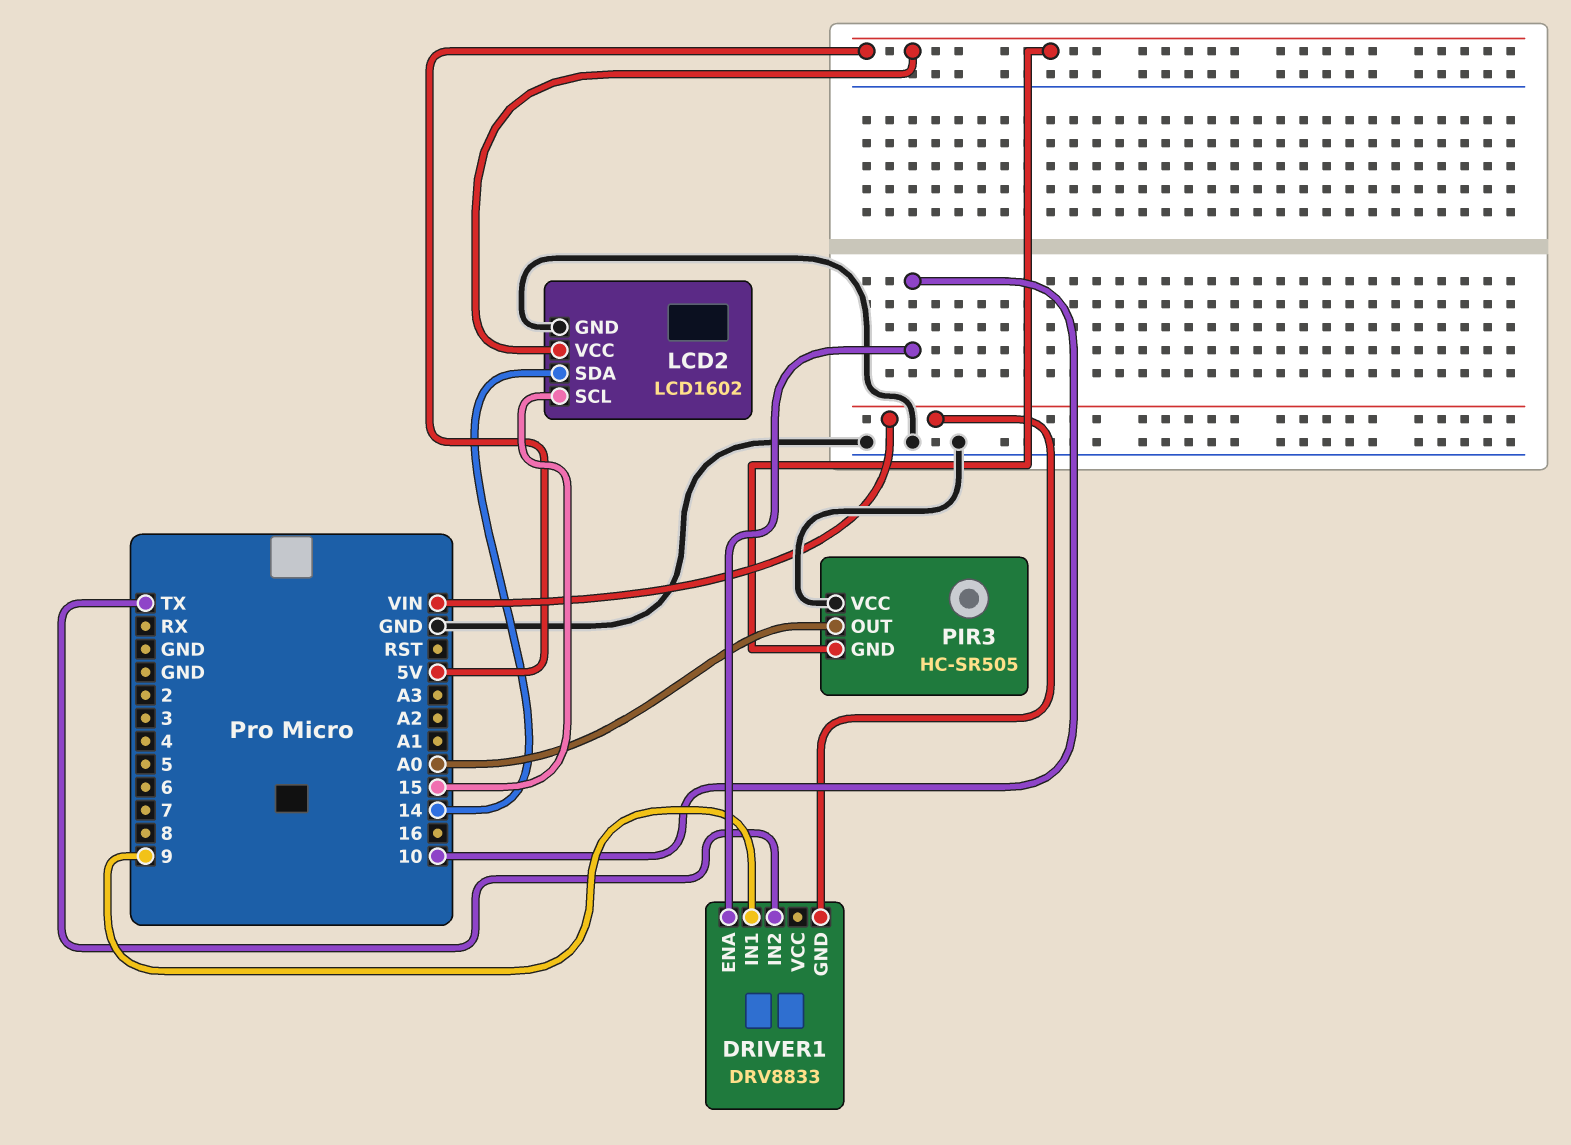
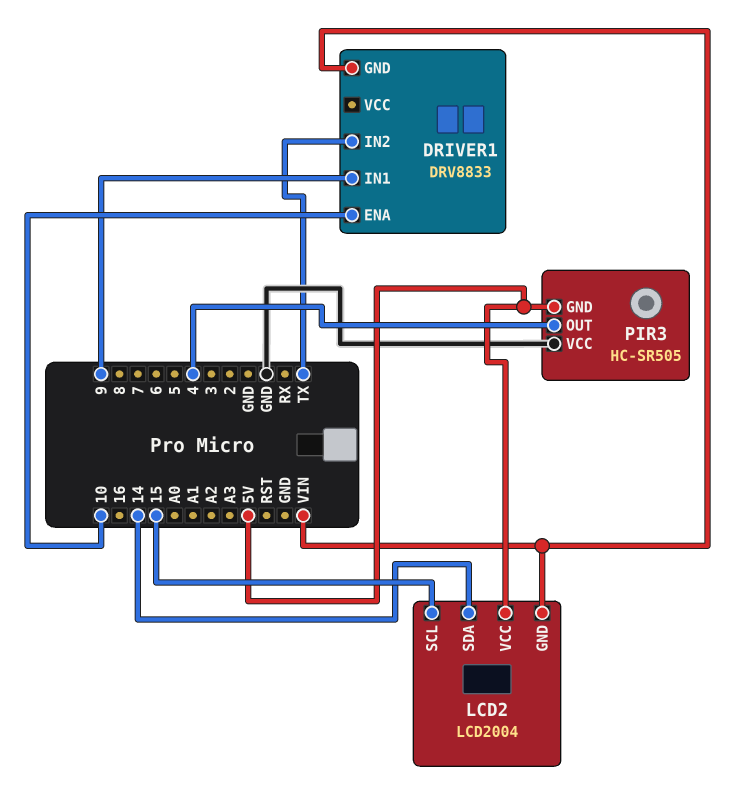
LCD2: LCD1602 -> LCD2004
LCD2 pin GND: GND -> VIN
PIR3 pin OUT: A0 -> 4

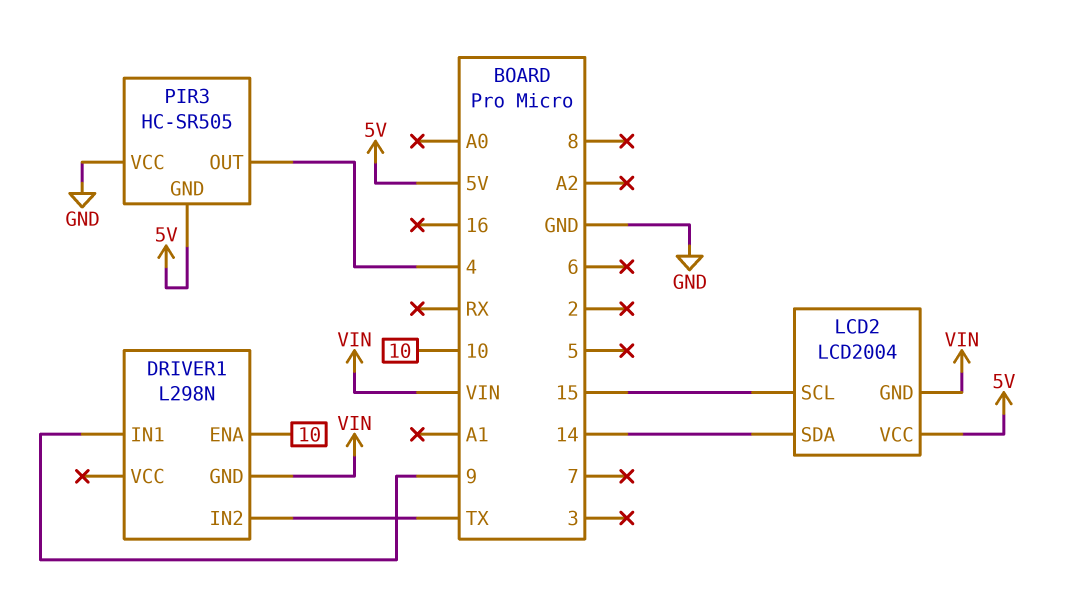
DRIVER1: DRV8833 -> L298N

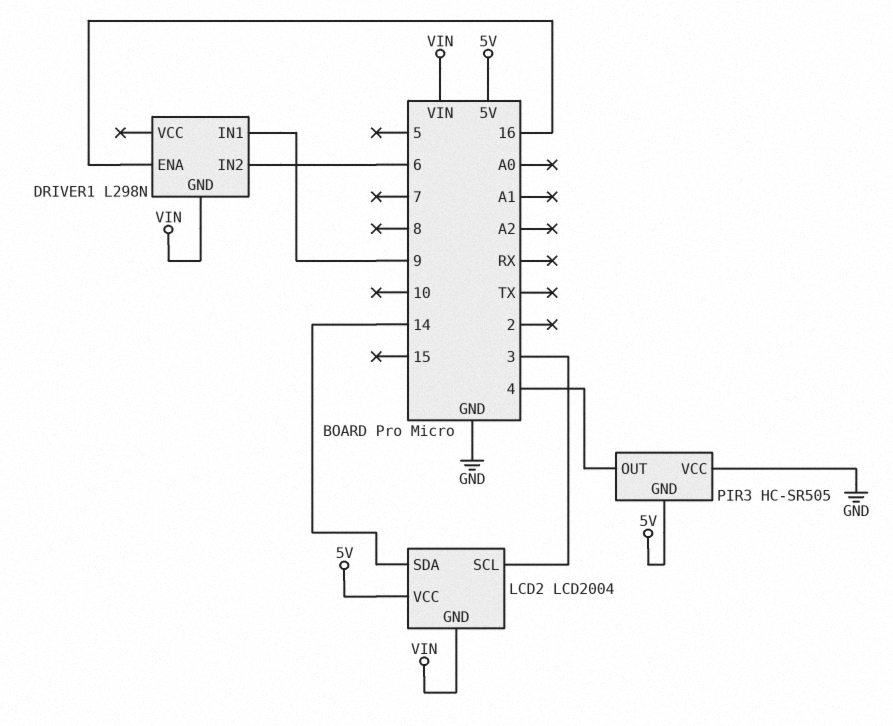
DRIVER1 pin ENA: 10 -> 16
DRIVER1 pin IN2: TX -> 6
LCD2 pin SCL: 15 -> 3

